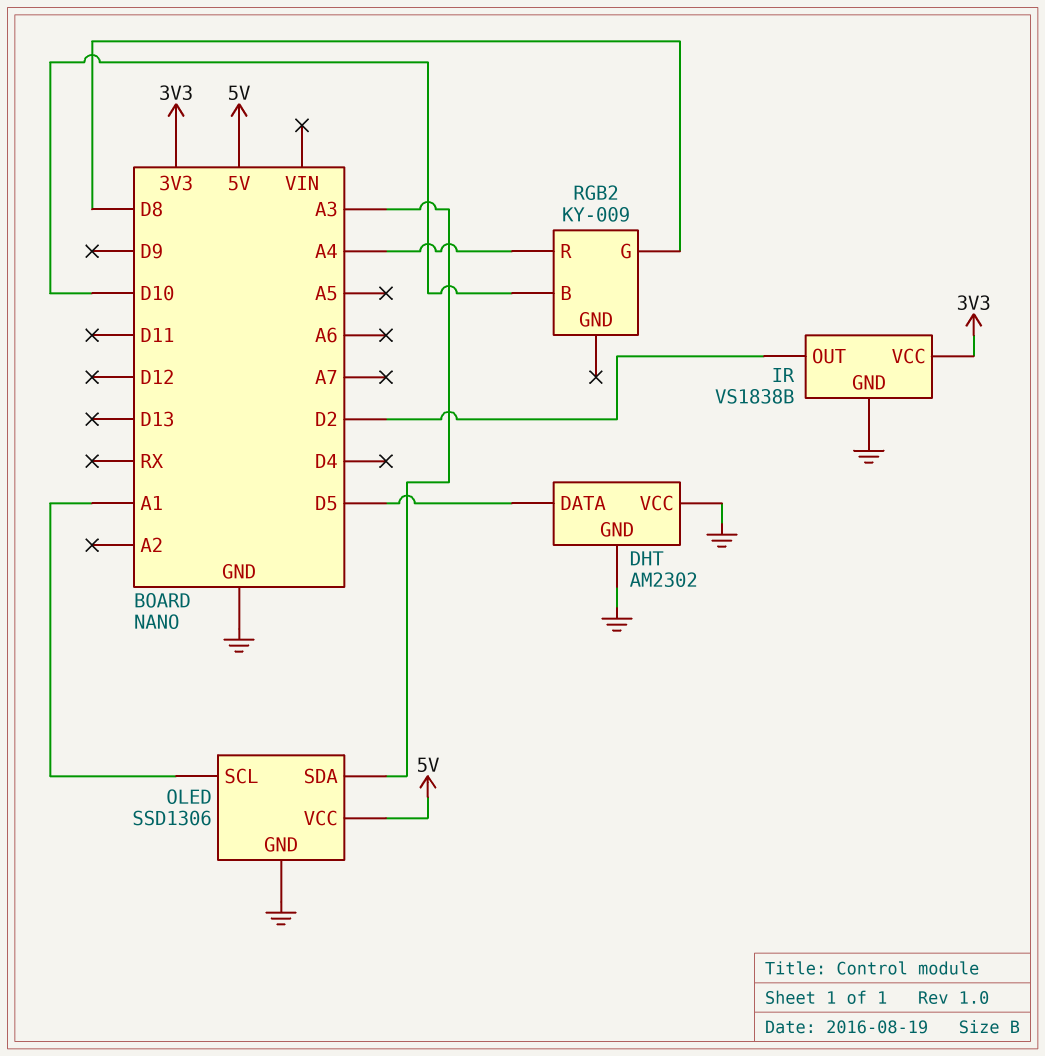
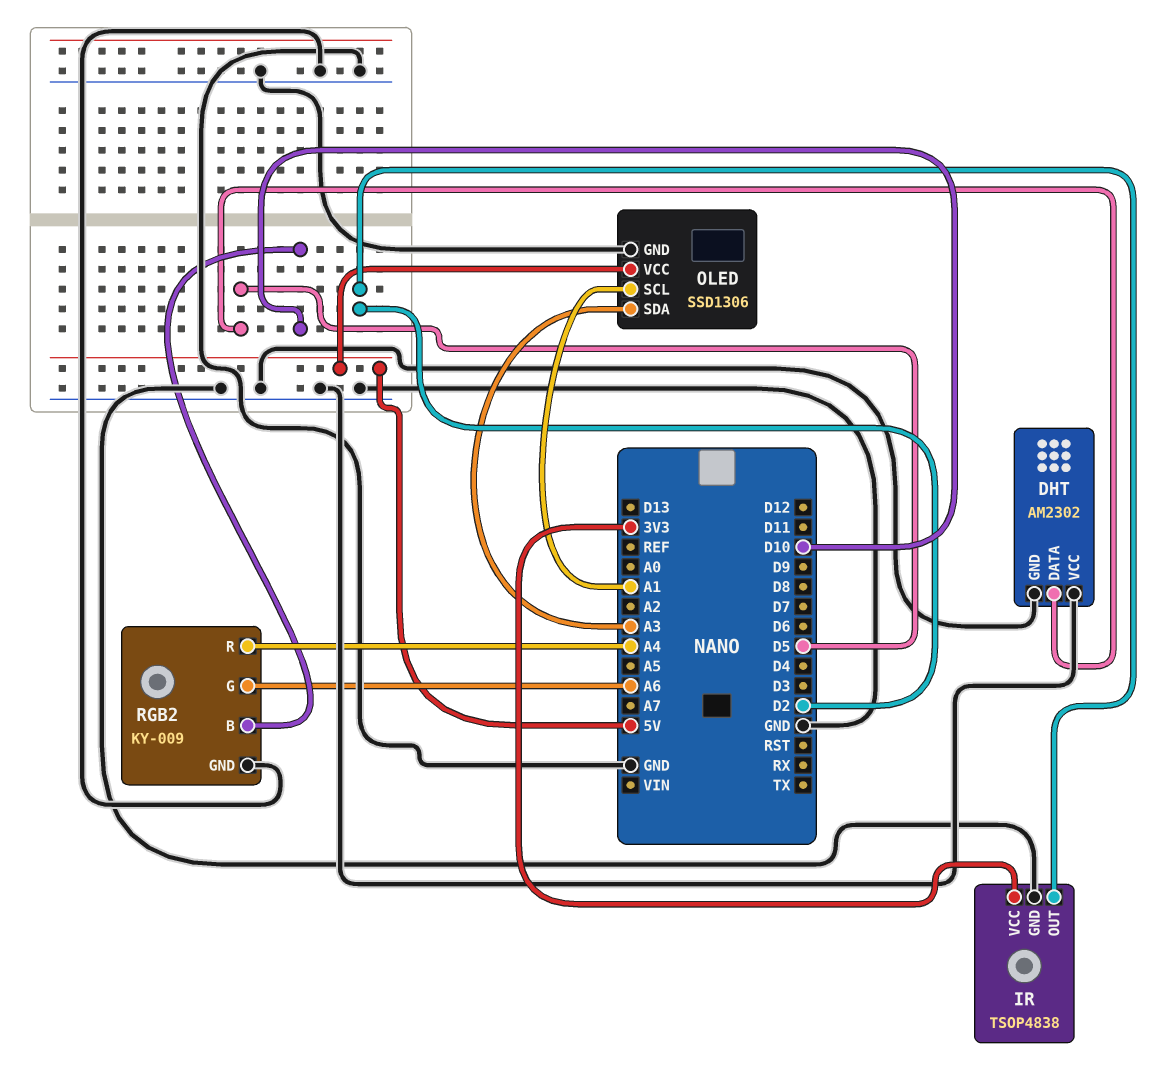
IR: VS1838B -> TSOP4838
RGB2 pin G: D8 -> A6
RGB2 pin GND: none -> GND

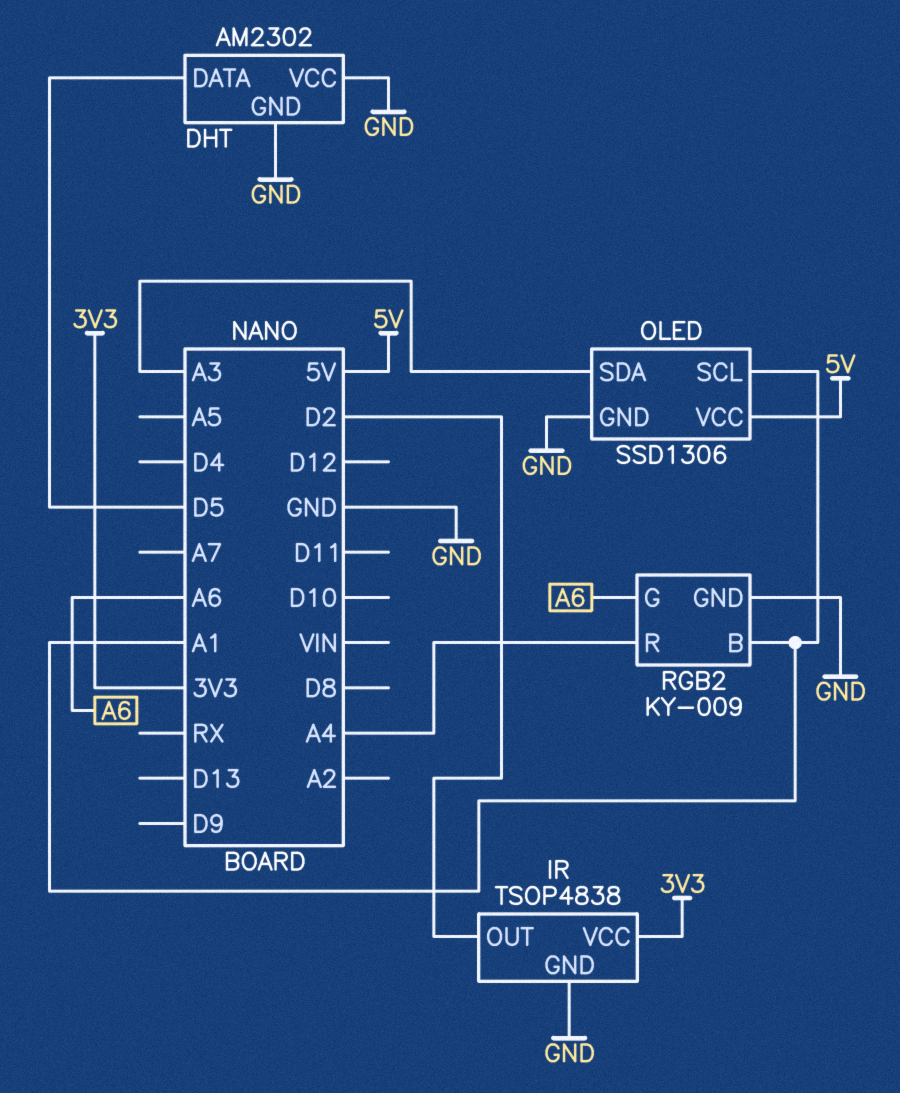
RGB2 pin B: D10 -> A1

